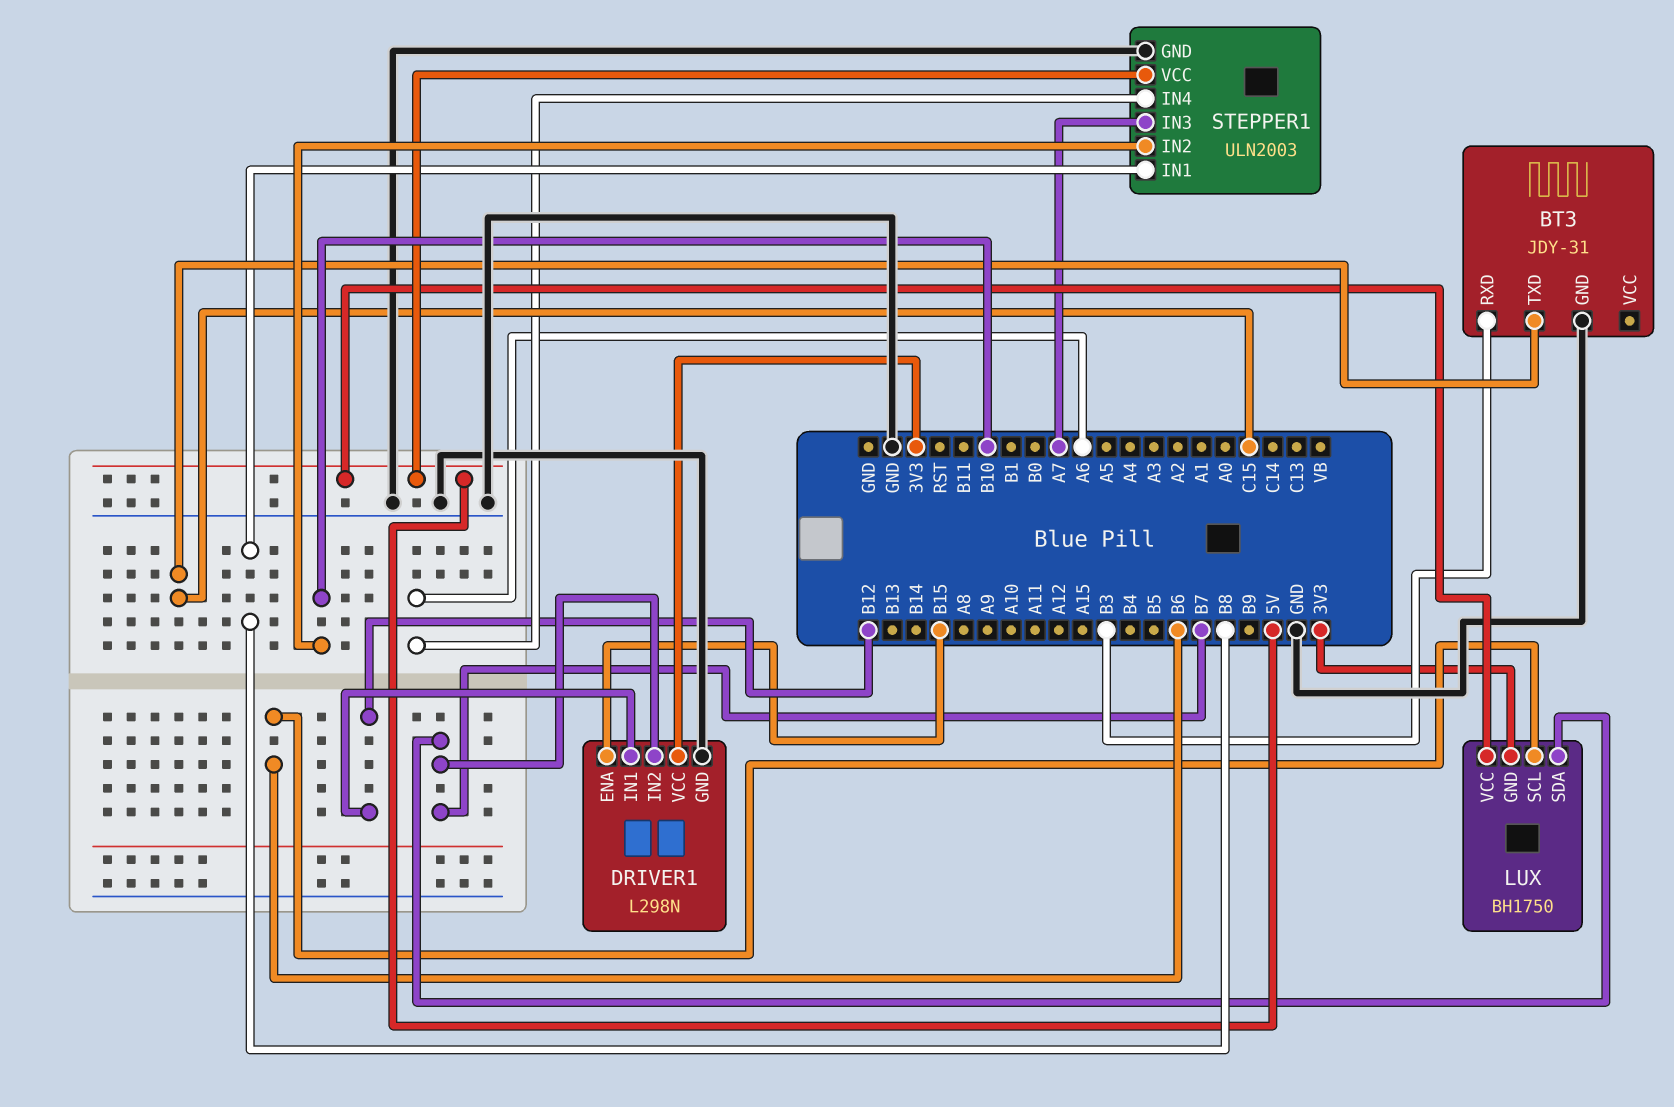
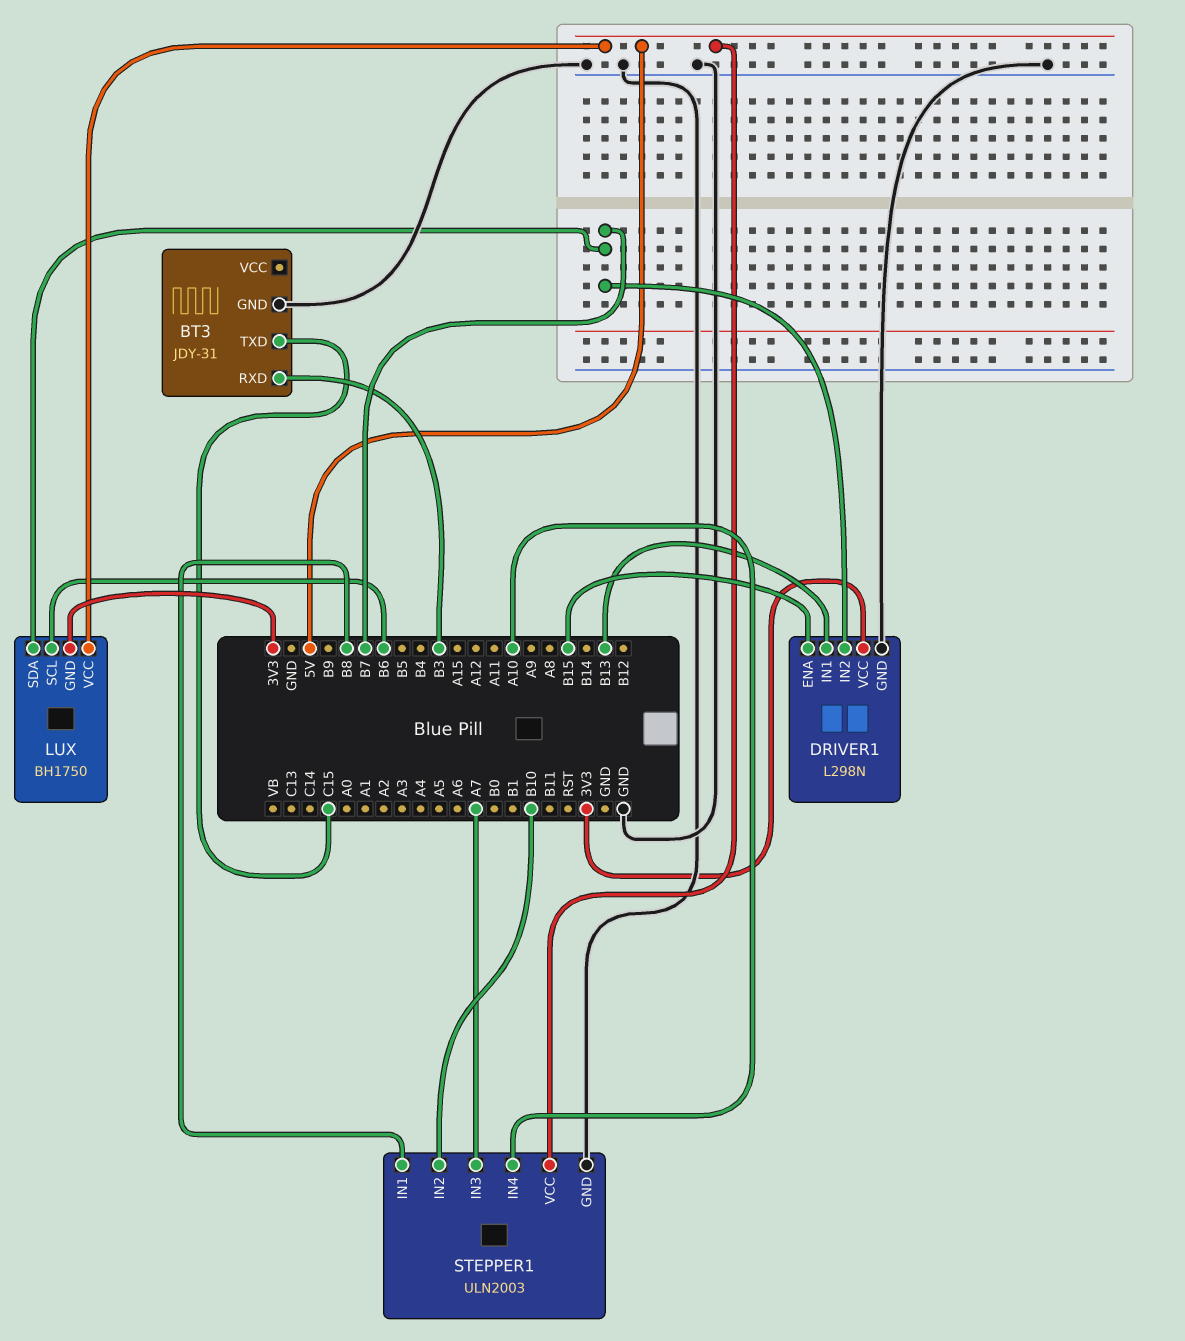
DRIVER1 pin IN1: B12 -> B13
STEPPER1 pin IN4: A6 -> A10

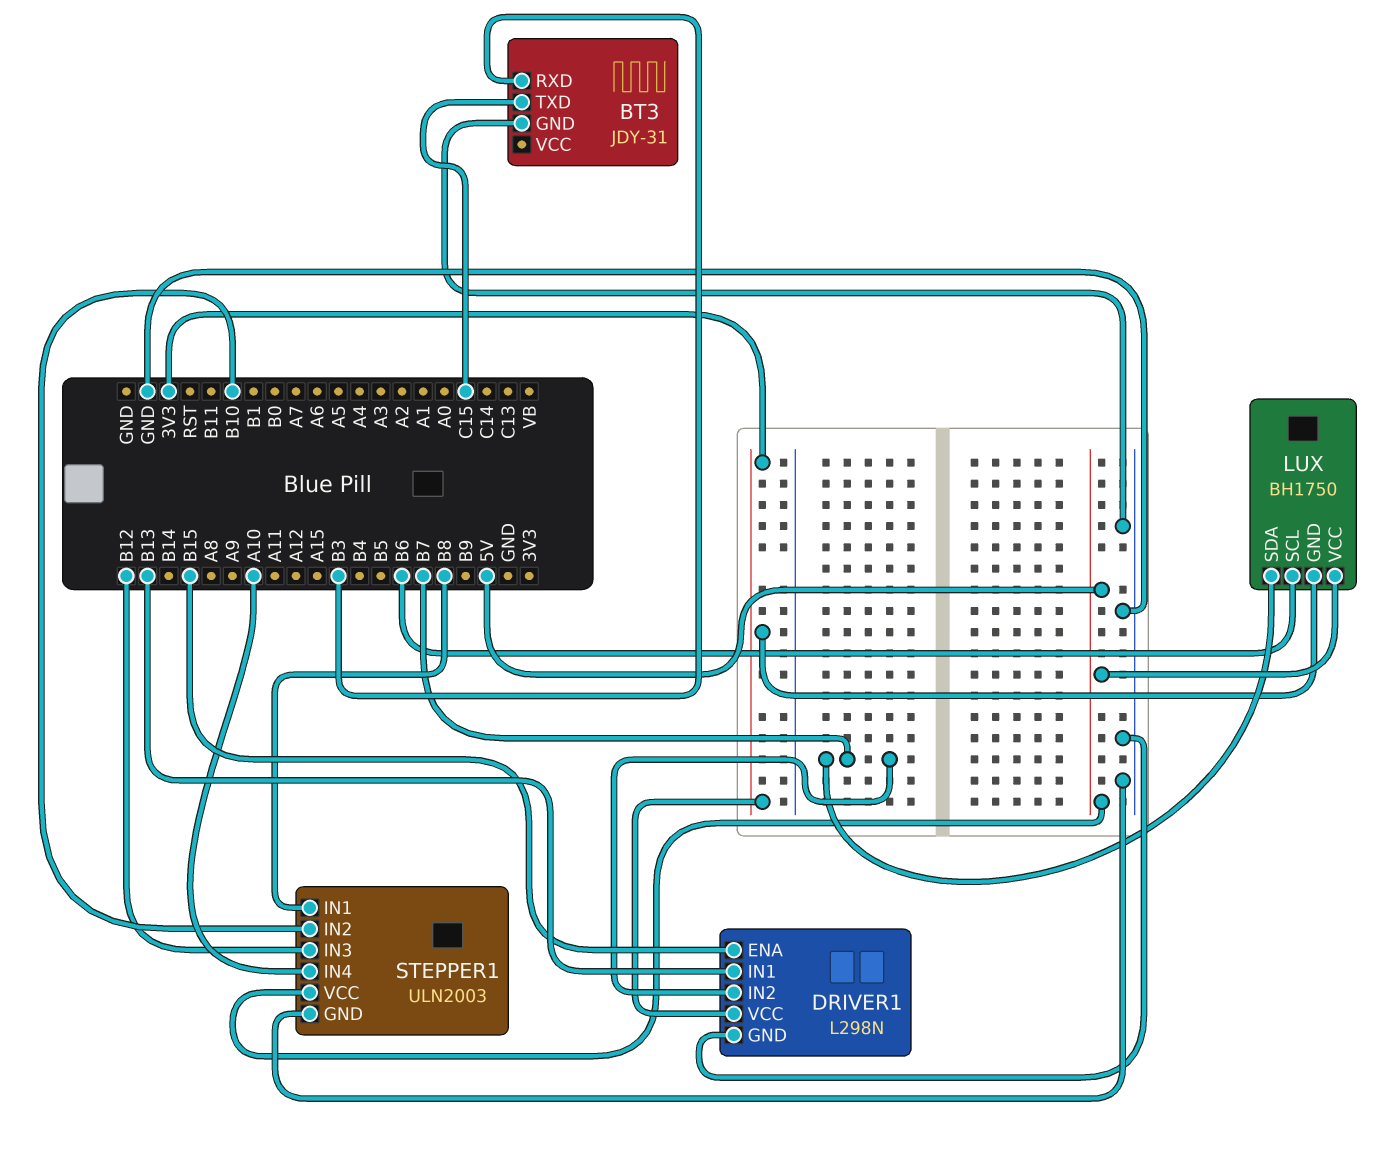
STEPPER1 pin IN3: A7 -> B12

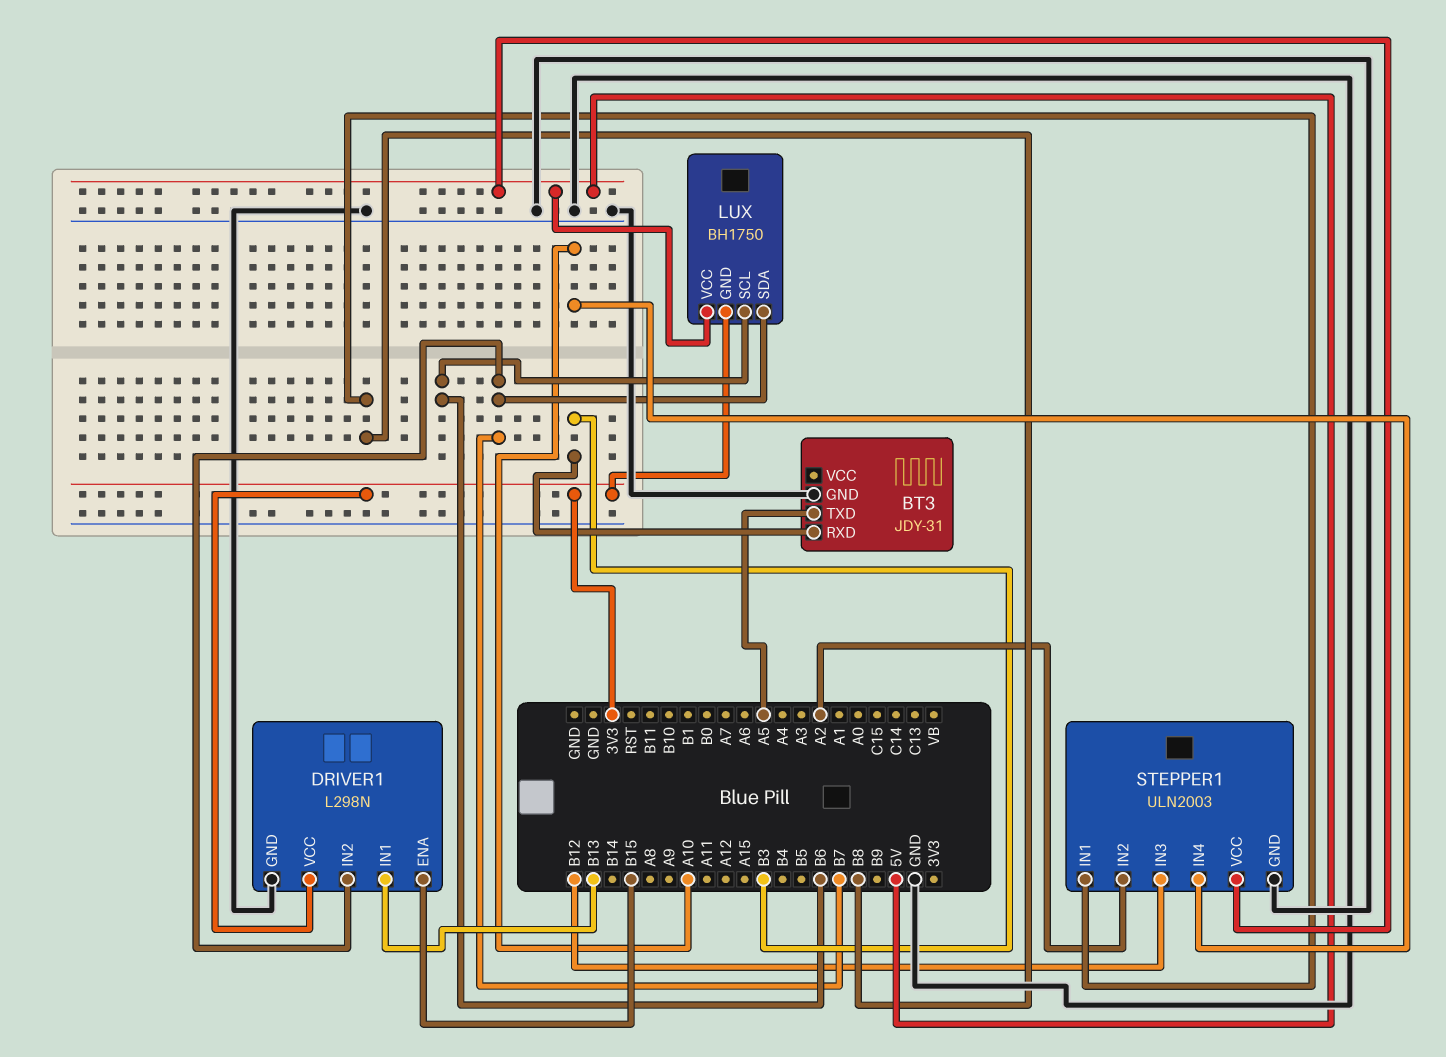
BT3 pin TXD: C15 -> A5
STEPPER1 pin IN2: B10 -> A2

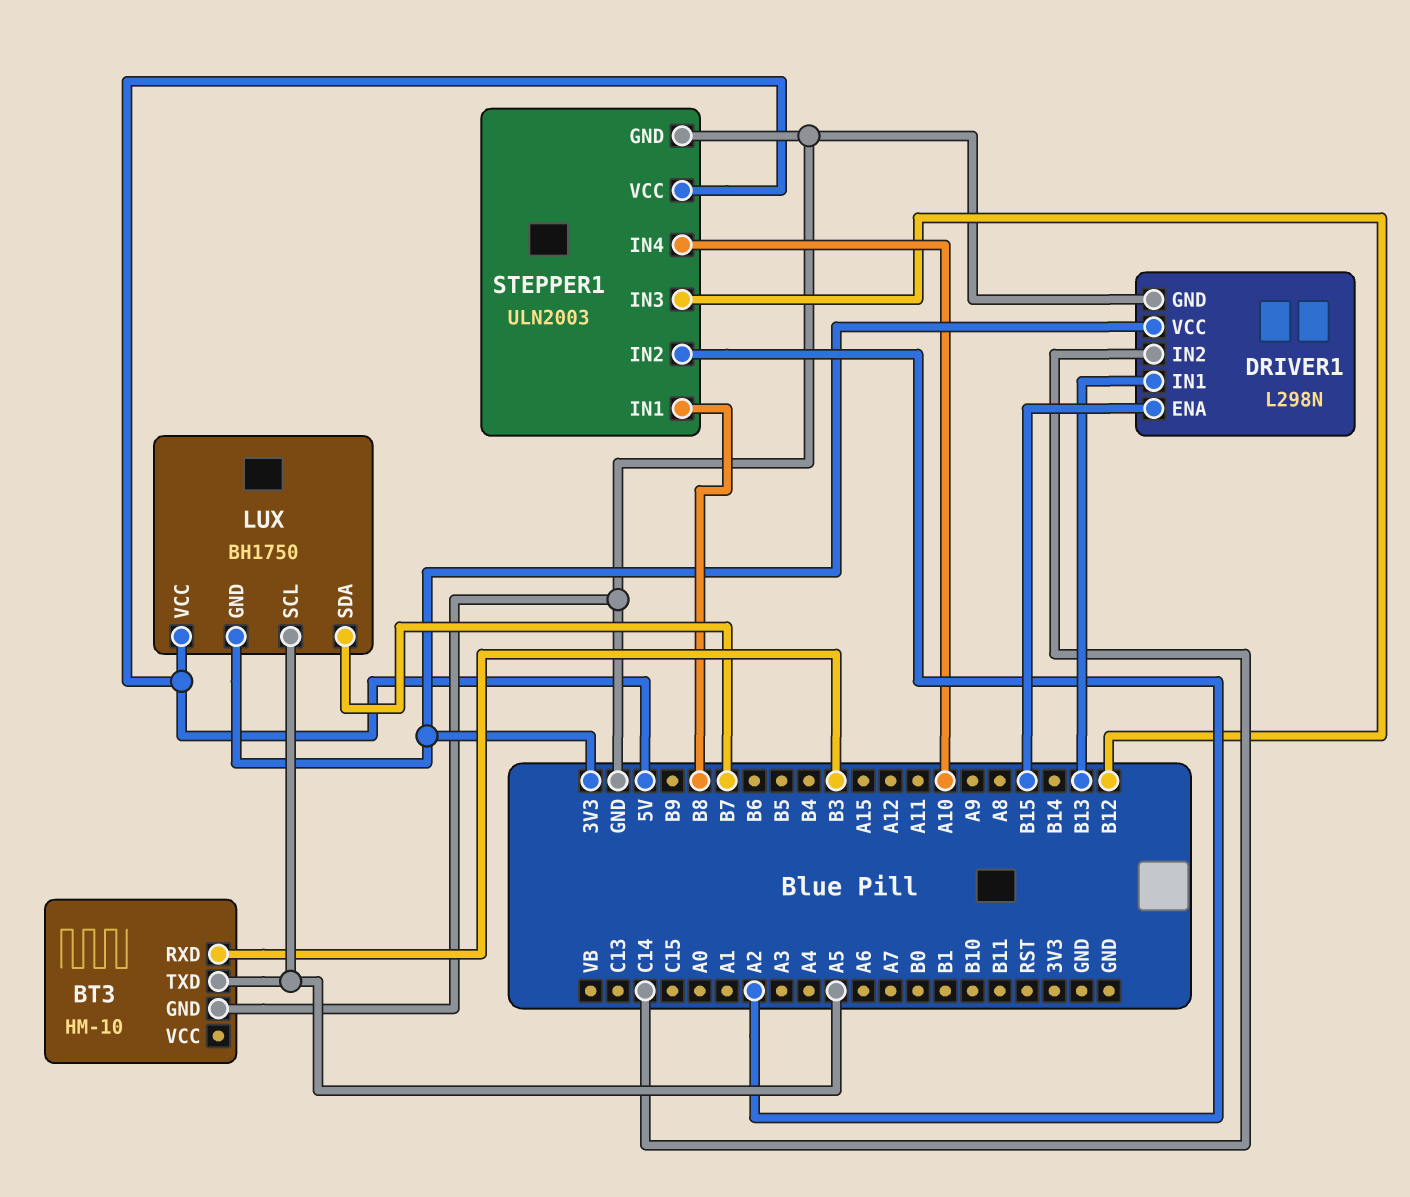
BT3: JDY-31 -> HM-10
DRIVER1 pin IN2: B7 -> C14
LUX pin SCL: B6 -> A5

